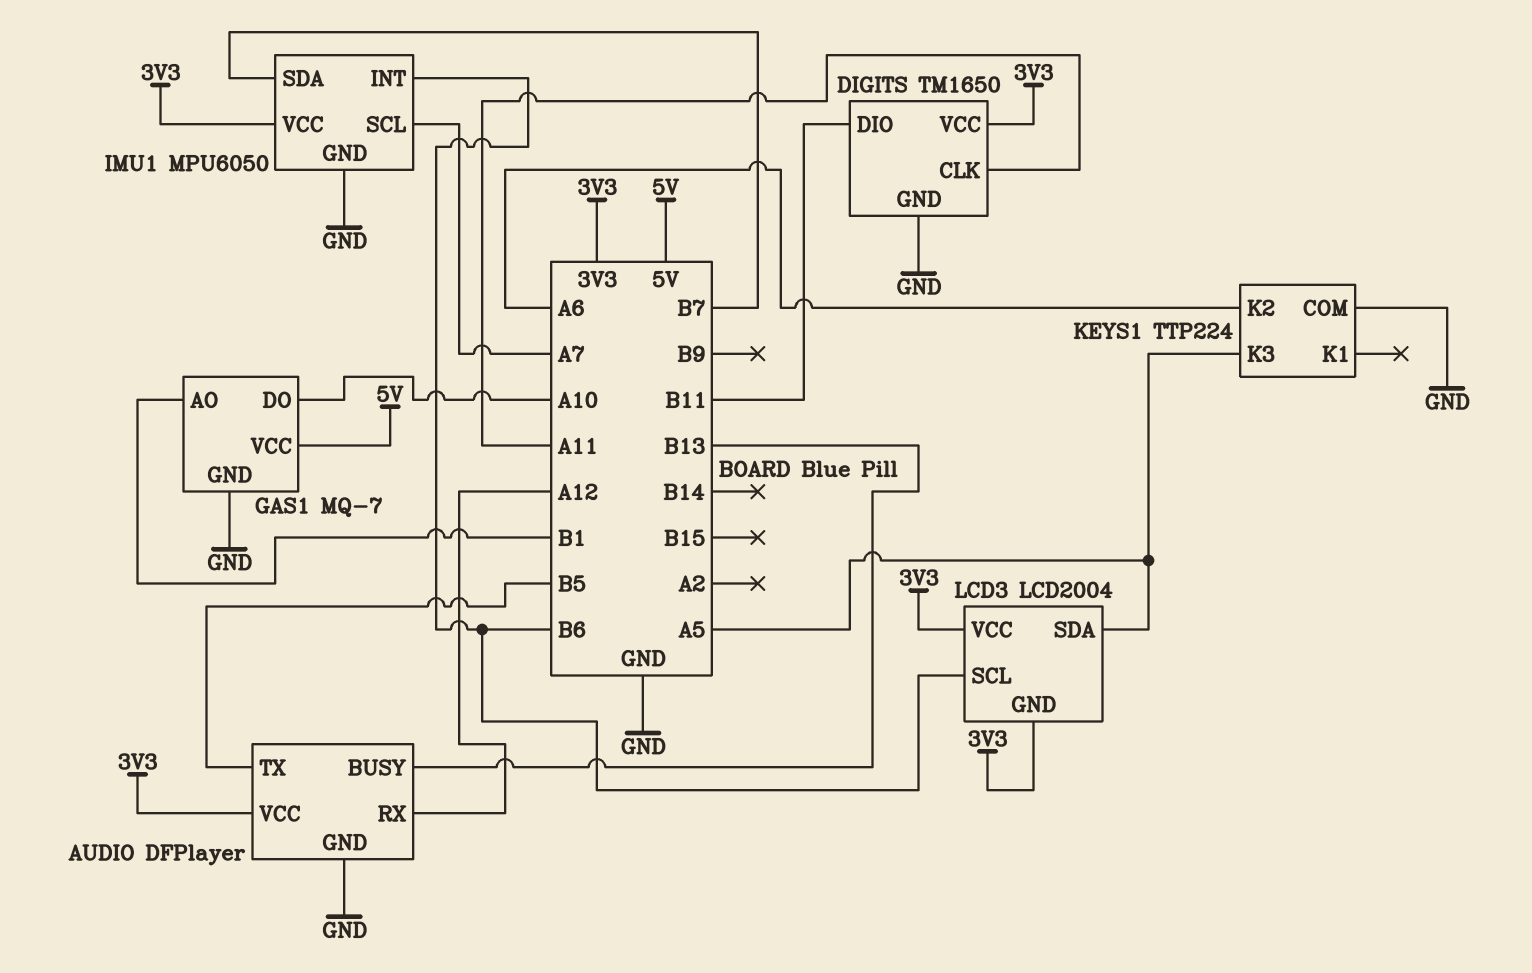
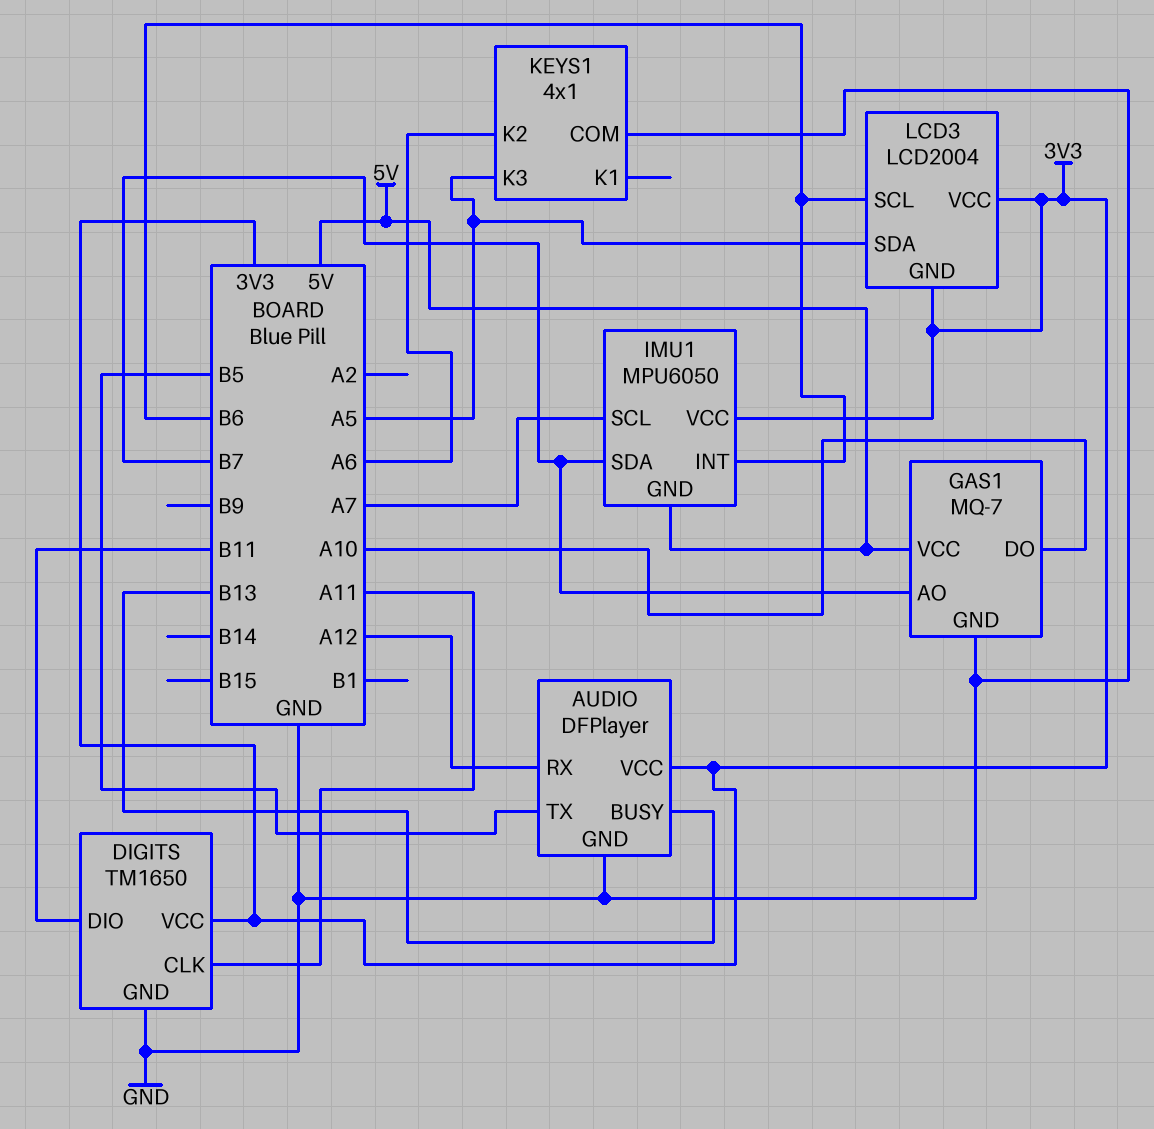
GAS1 pin AO: B1 -> B7
IMU1 pin GND: GND -> 5V
KEYS1: TTP224 -> 4x1

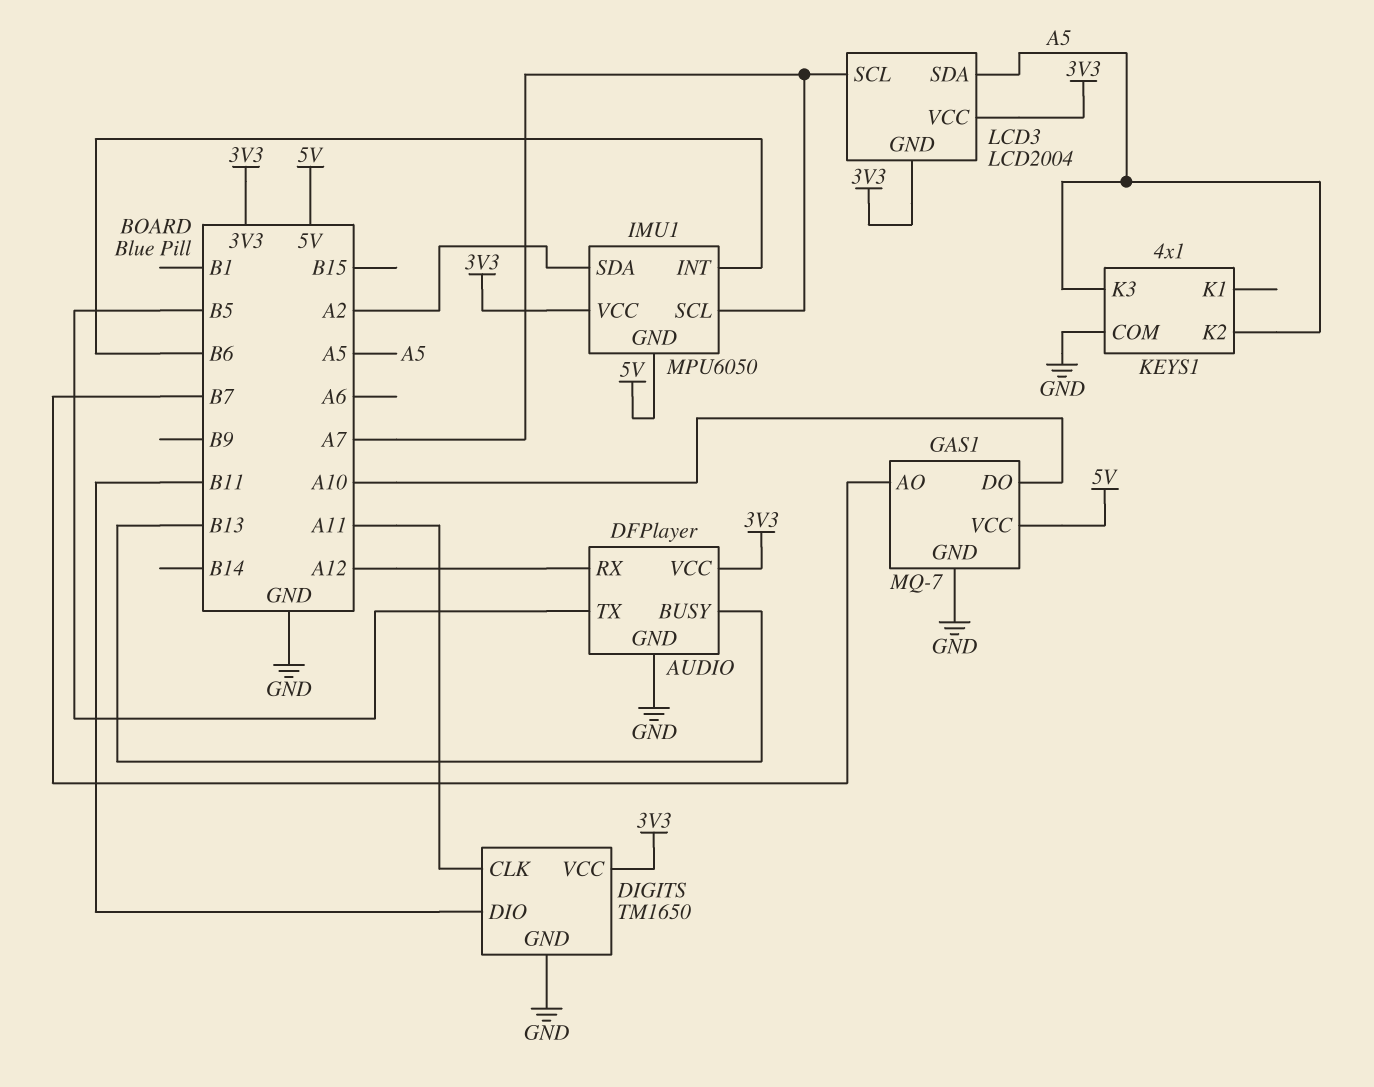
IMU1 pin SDA: B7 -> A2
KEYS1 pin K2: A6 -> A5
LCD3 pin SCL: B6 -> A7

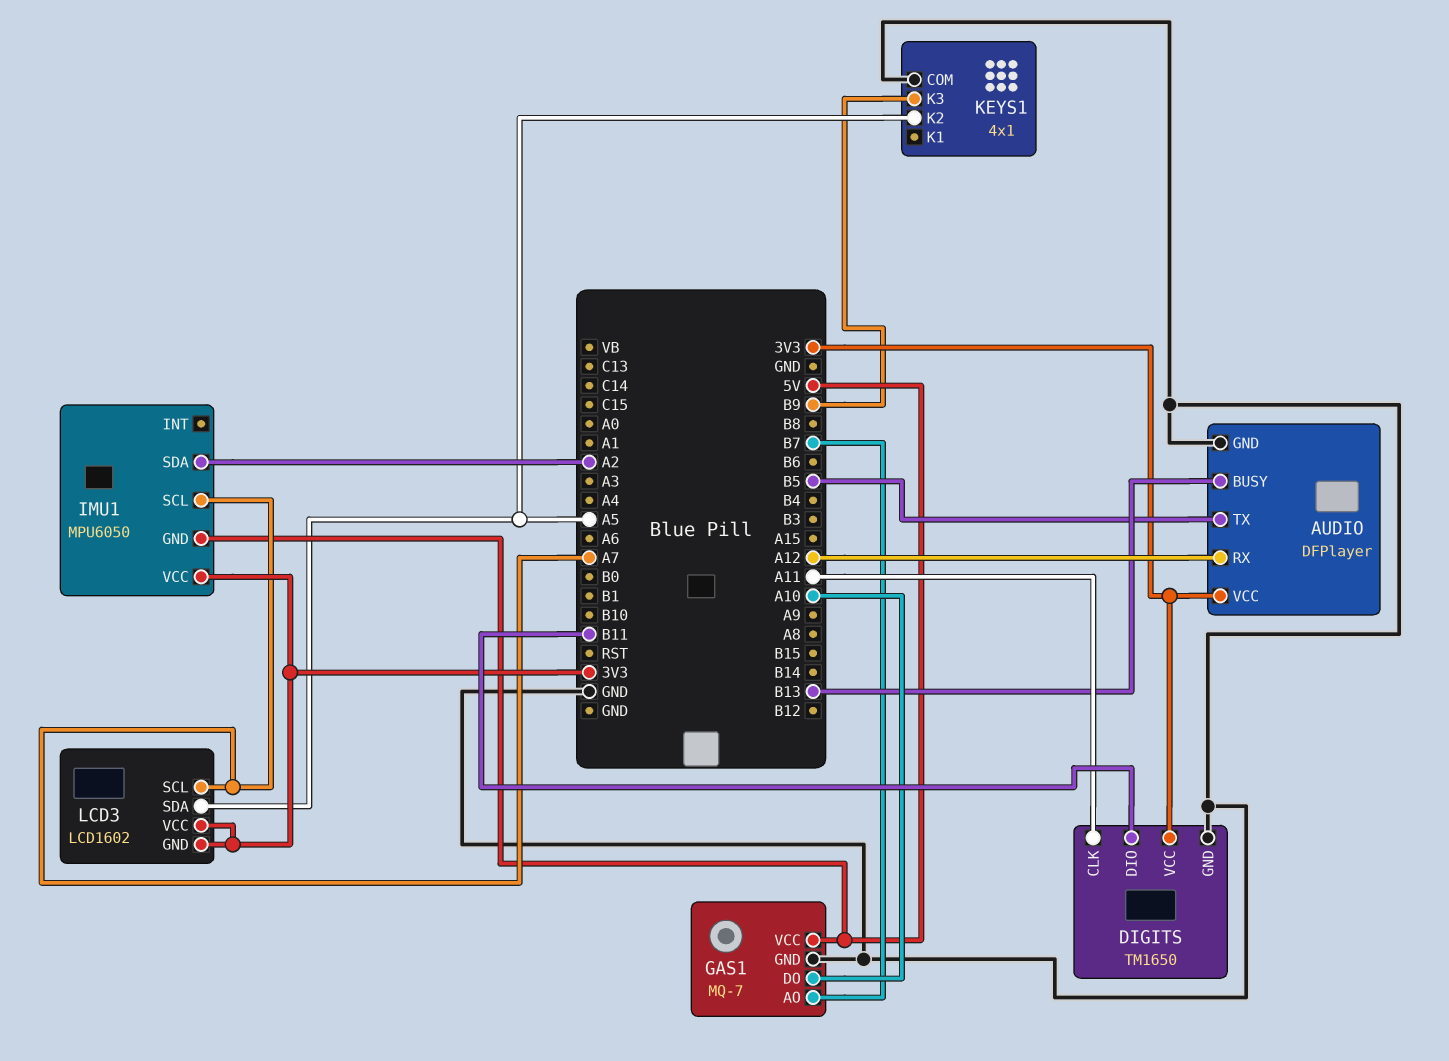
IMU1 pin INT: B6 -> none
KEYS1 pin K3: A5 -> B9
LCD3: LCD2004 -> LCD1602

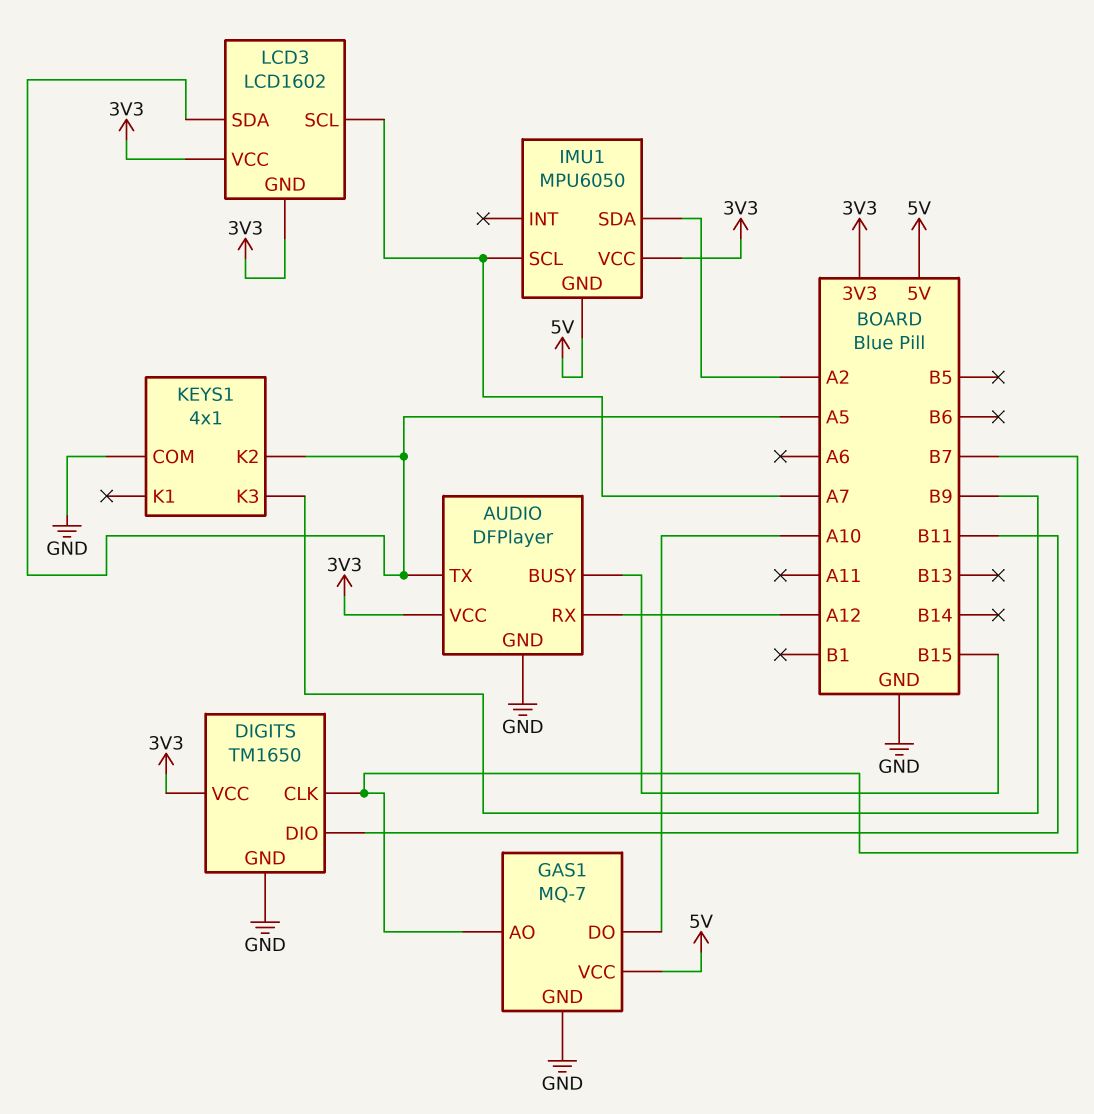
AUDIO pin BUSY: B13 -> B15
AUDIO pin TX: B5 -> A5
DIGITS pin CLK: A11 -> B7

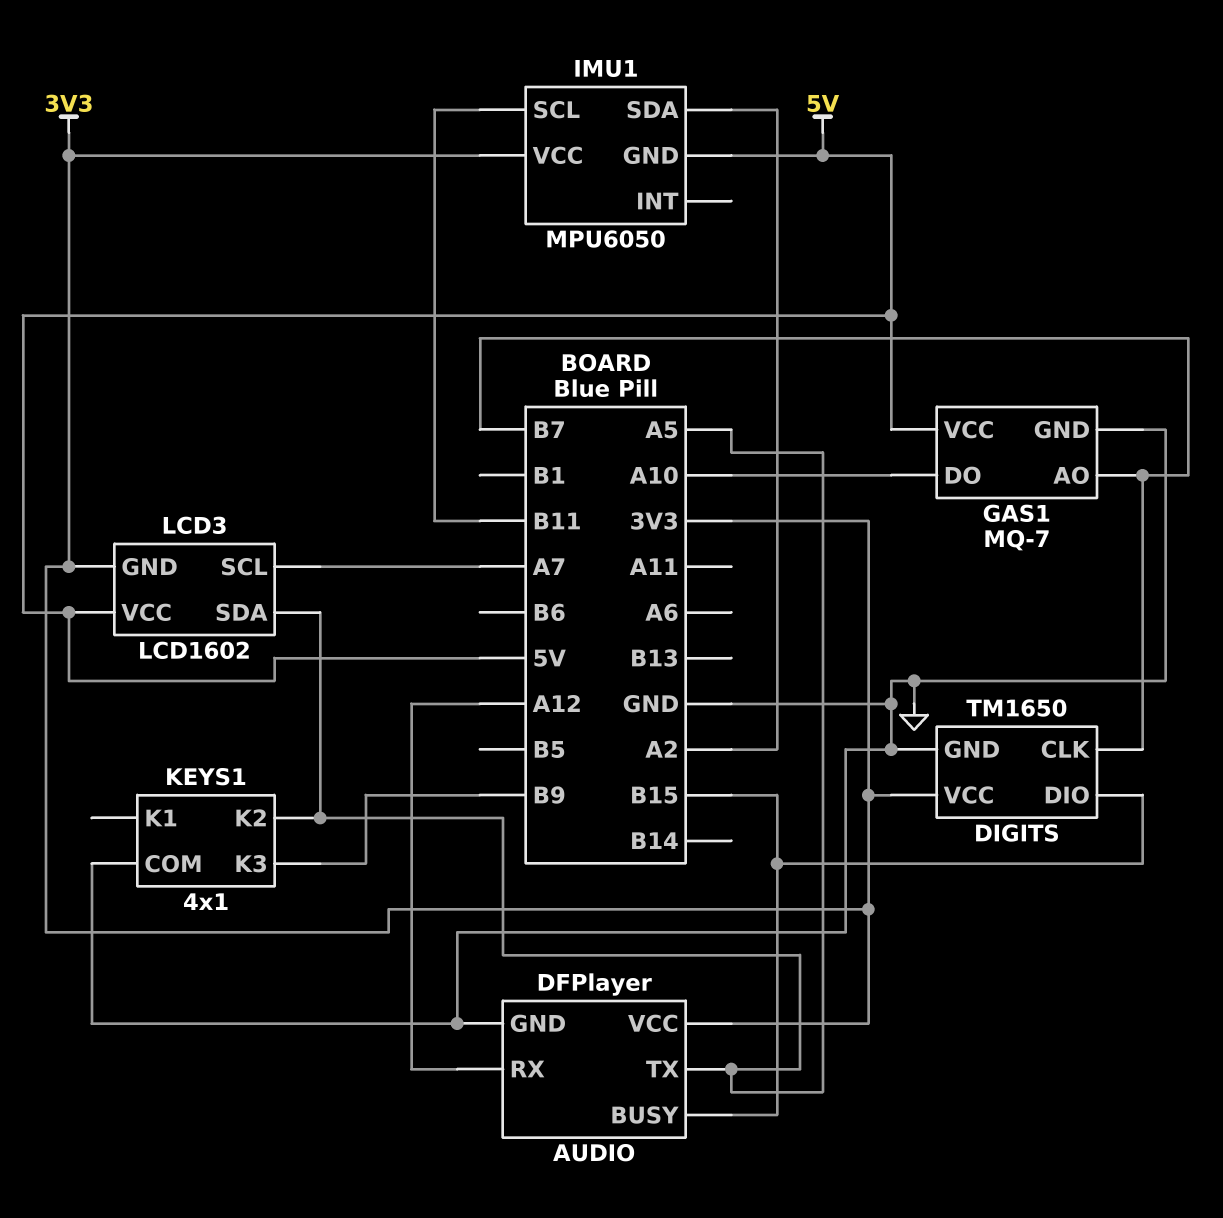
DIGITS pin DIO: B11 -> B15
IMU1 pin SCL: A7 -> B11
LCD3 pin VCC: 3V3 -> 5V

